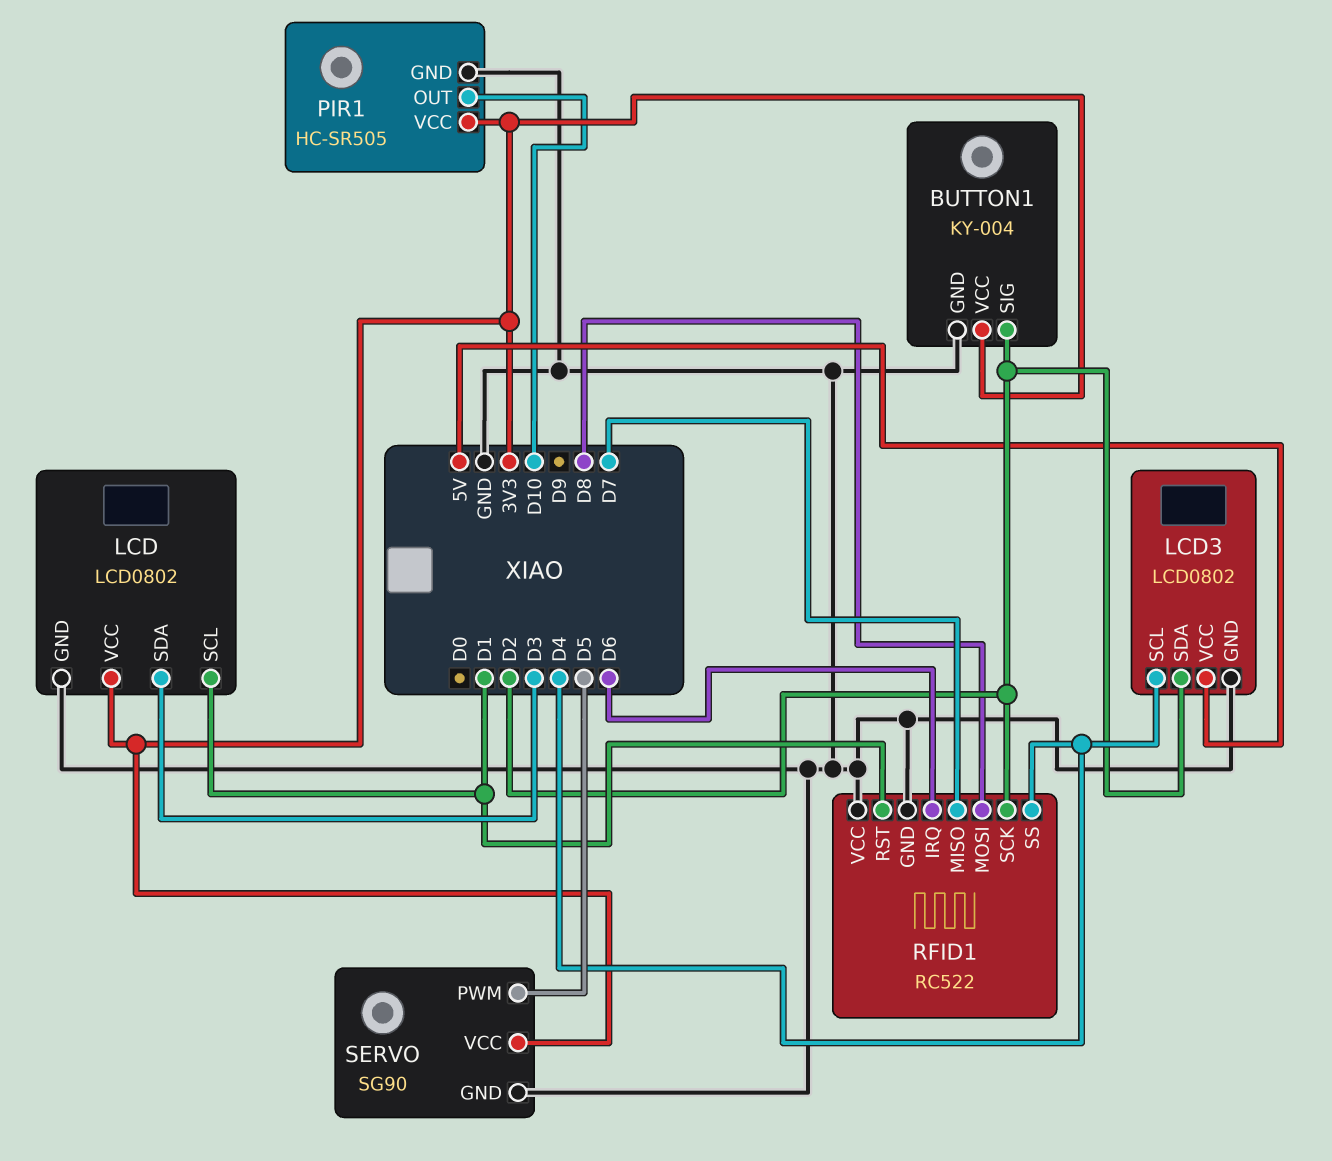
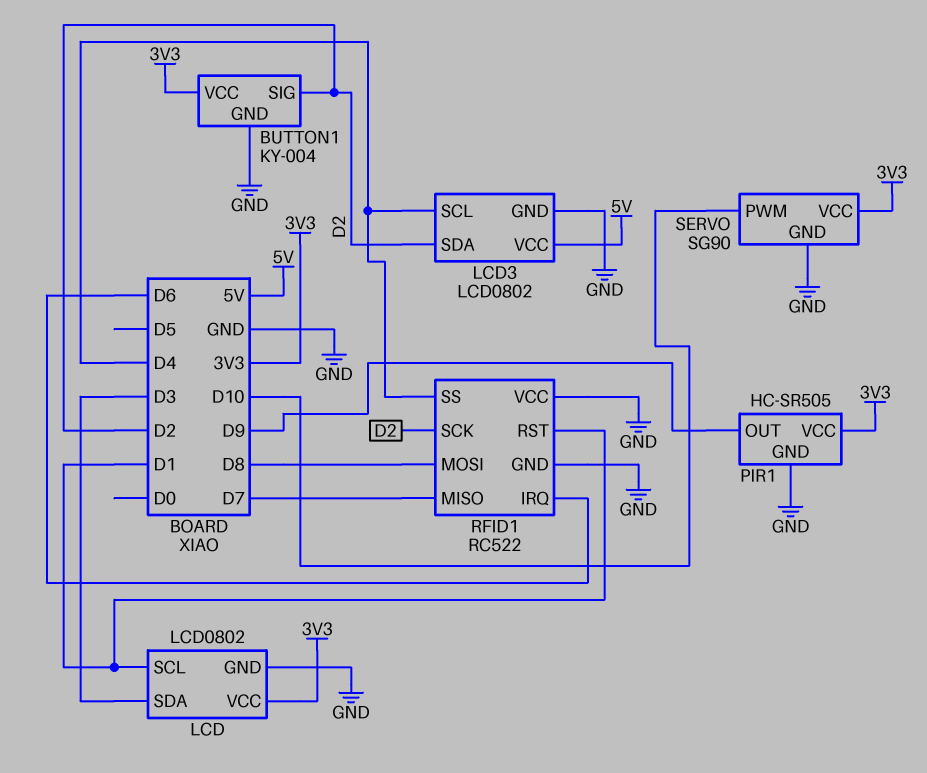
PIR1 pin OUT: D10 -> D9
SERVO pin PWM: D5 -> D10

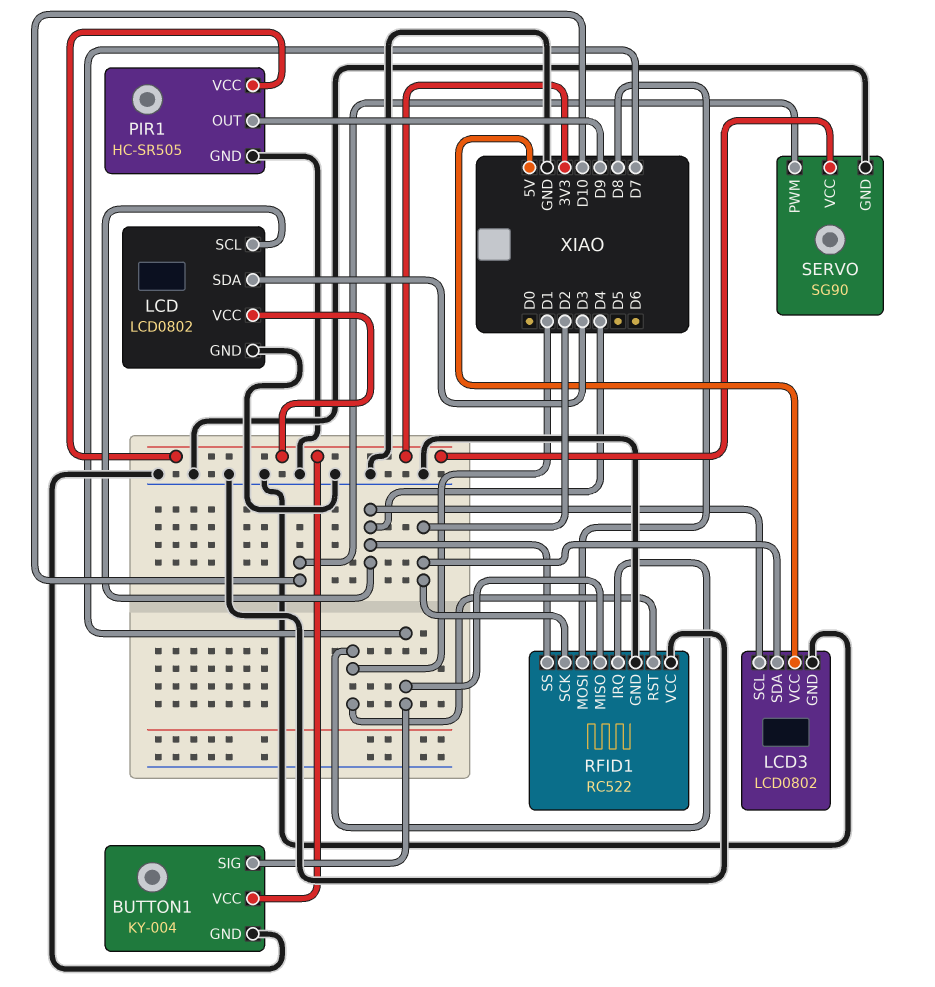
BUTTON1 pin SIG: D2 -> D7
LCD pin SCL: D1 -> D4
RFID1 pin IRQ: D6 -> D1

